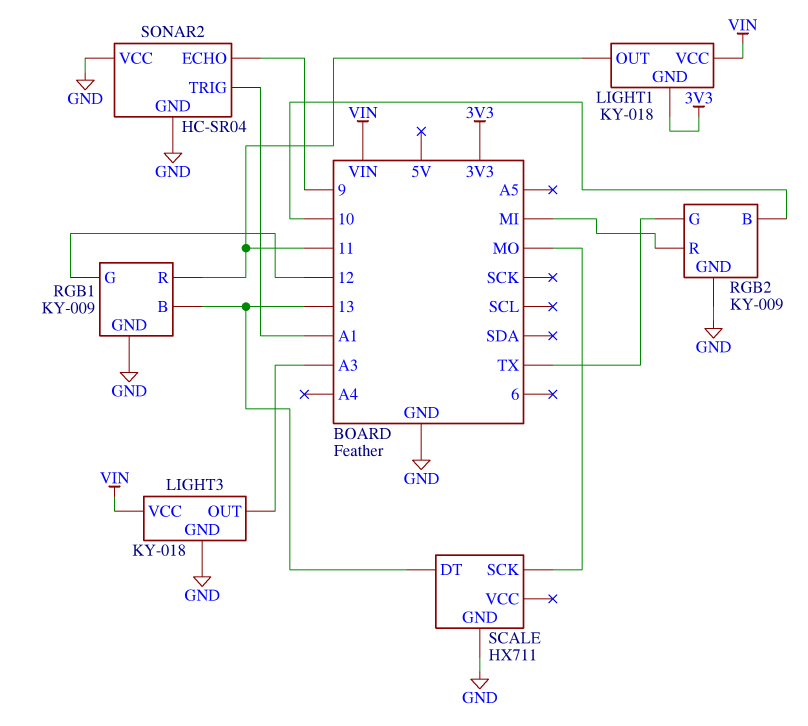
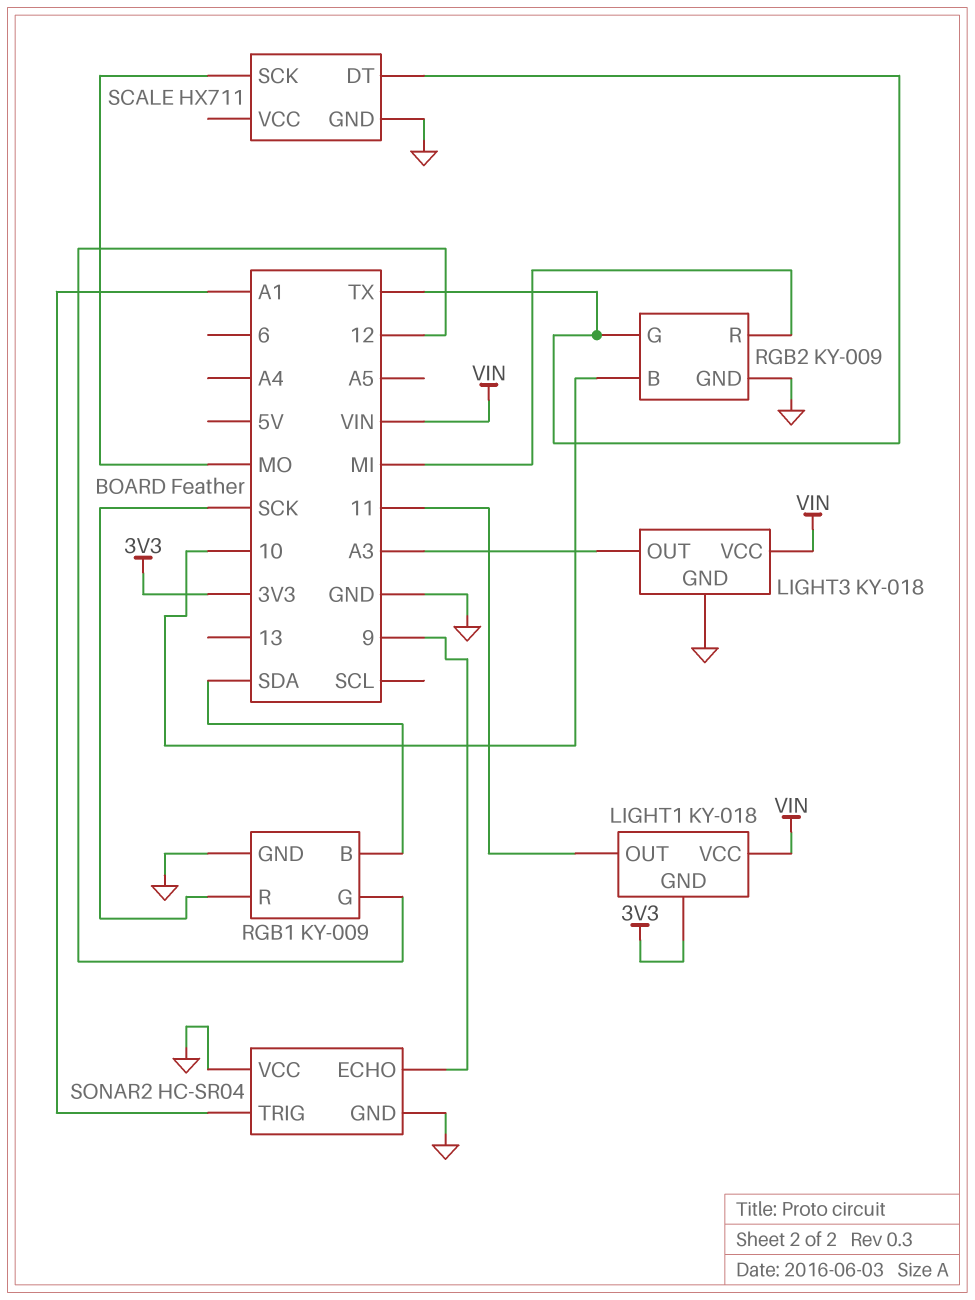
RGB1 pin B: 13 -> SDA
RGB1 pin R: 11 -> SCK
SCALE pin DT: 13 -> TX

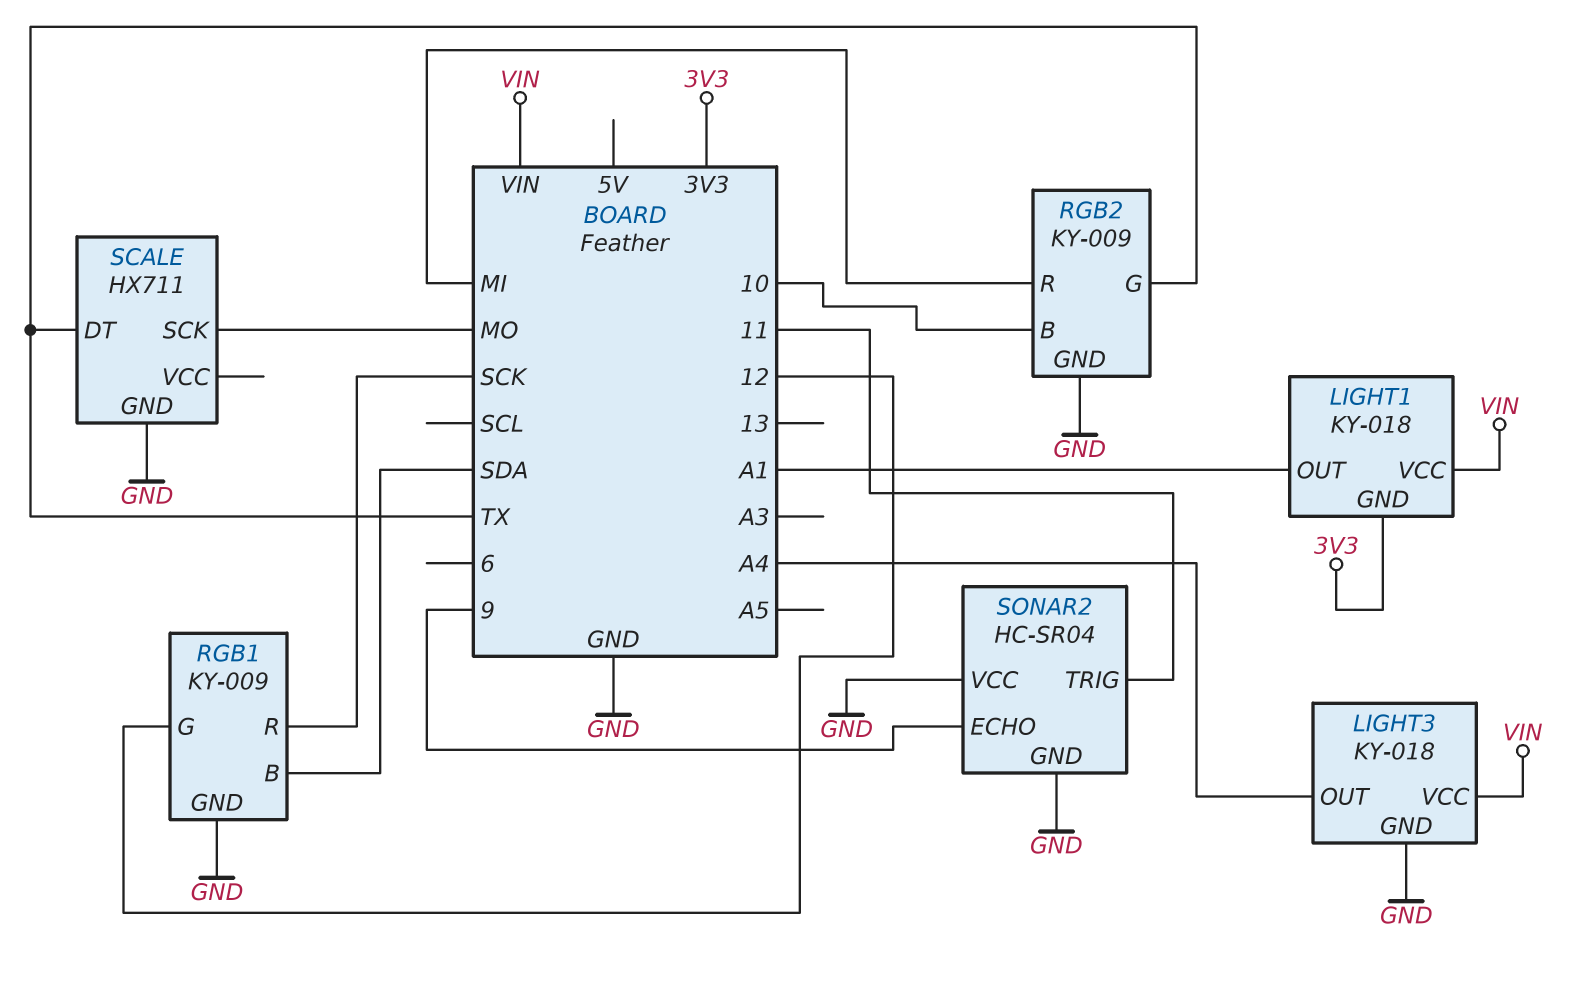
LIGHT1 pin OUT: 11 -> A1
LIGHT3 pin OUT: A3 -> A4
SONAR2 pin TRIG: A1 -> 11

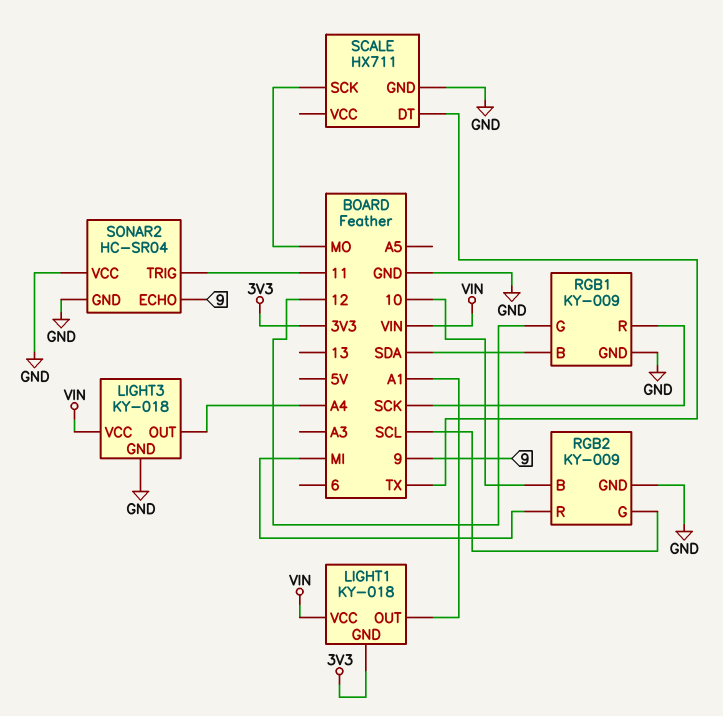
RGB2 pin G: TX -> SCL

